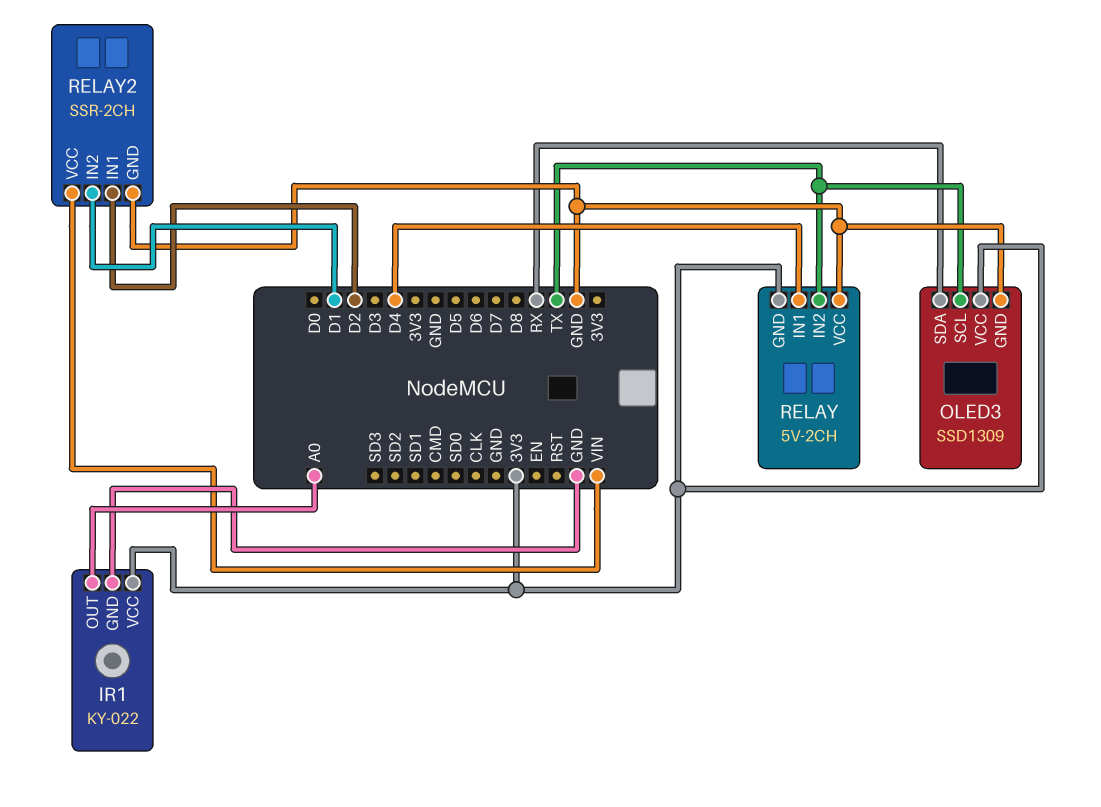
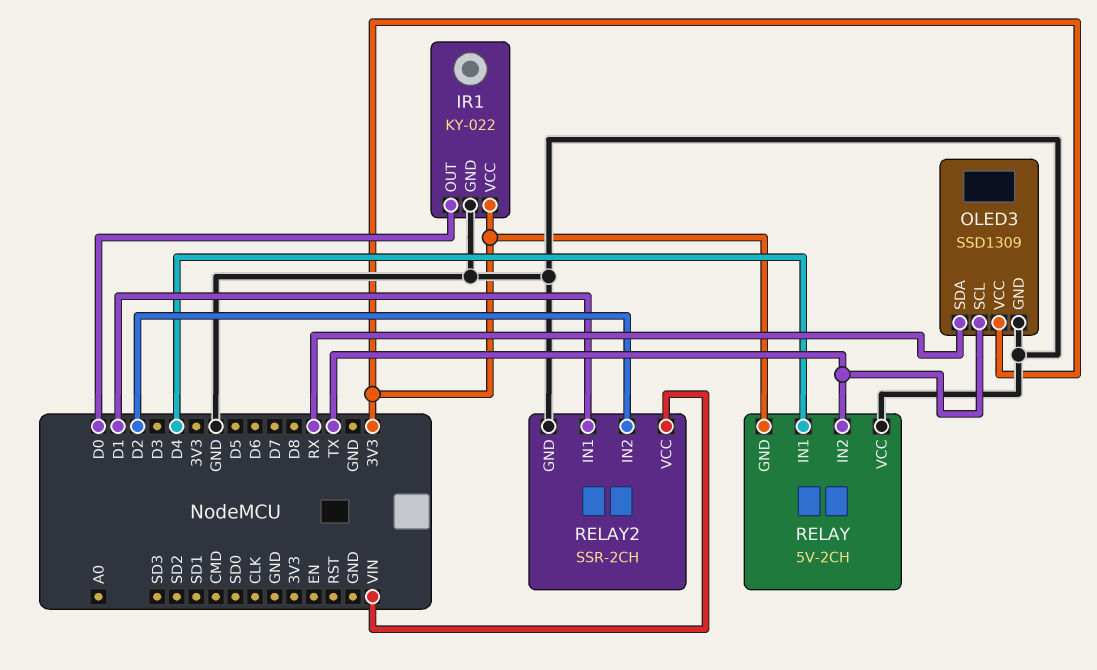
IR1 pin OUT: A0 -> D0
RELAY2 pin IN1: D2 -> D1
RELAY2 pin IN2: D1 -> D2

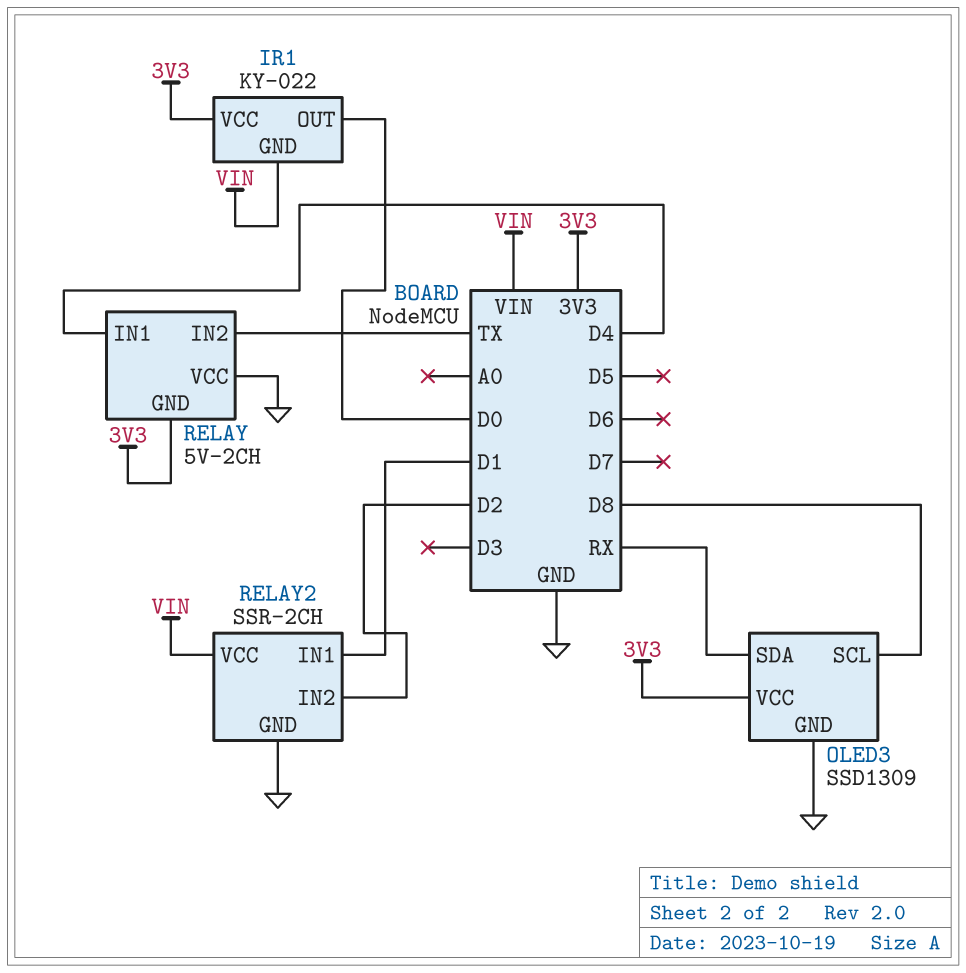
IR1 pin GND: GND -> VIN
OLED3 pin SCL: TX -> D8

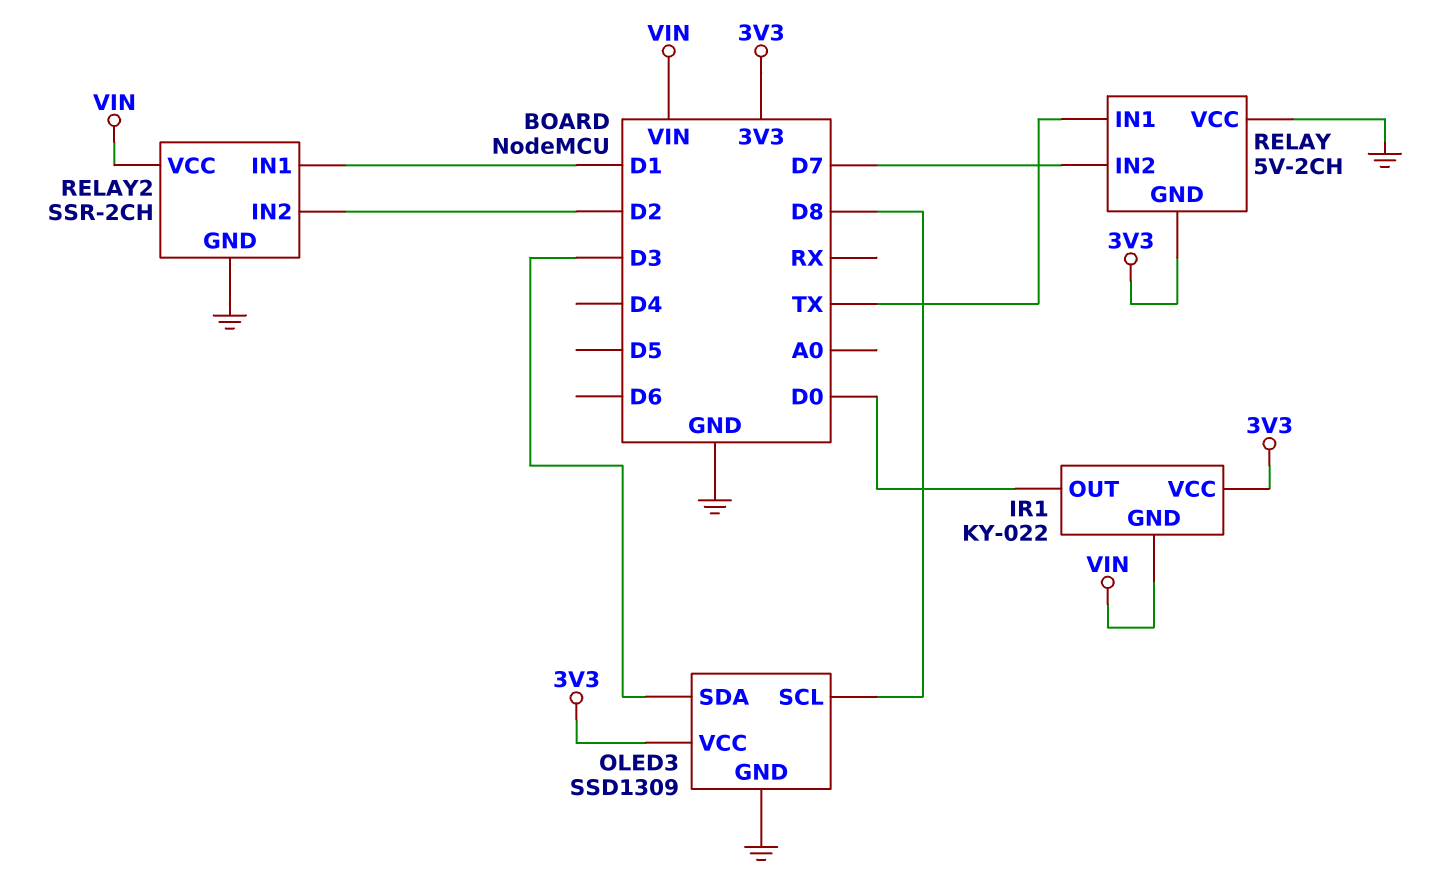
OLED3 pin SDA: RX -> D3
RELAY pin IN1: D4 -> TX
RELAY pin IN2: TX -> D7

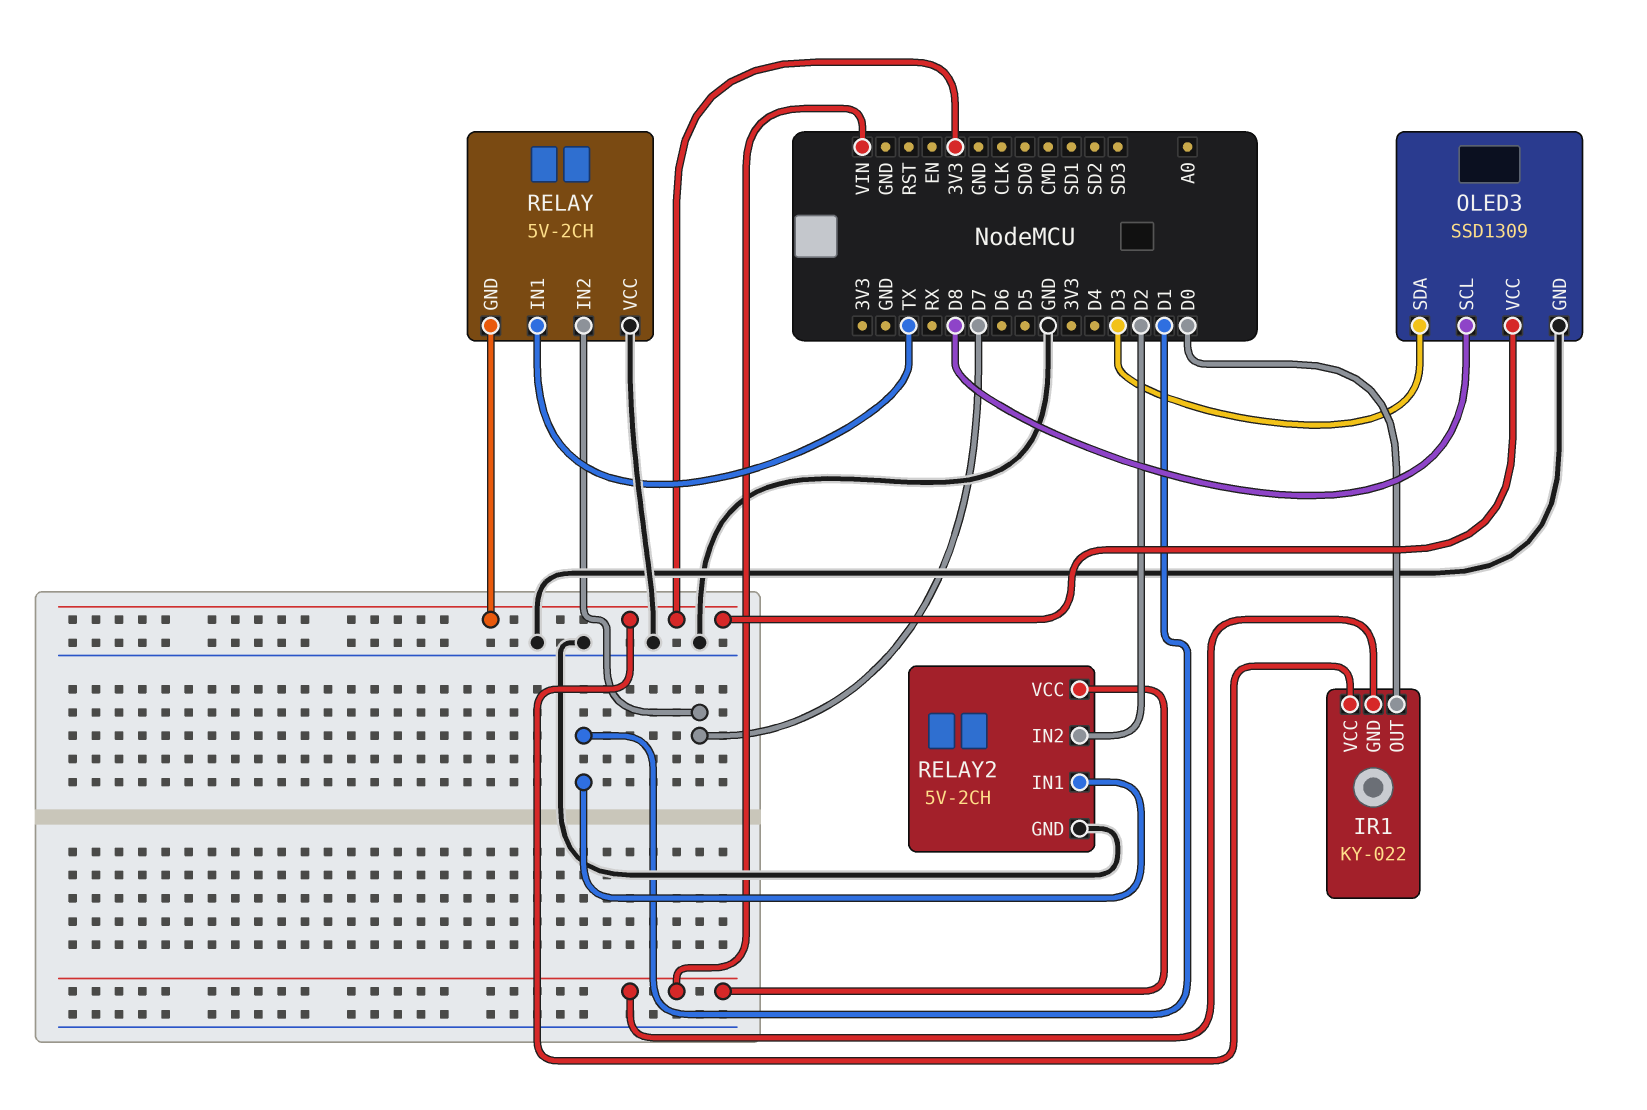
RELAY2: SSR-2CH -> 5V-2CH

